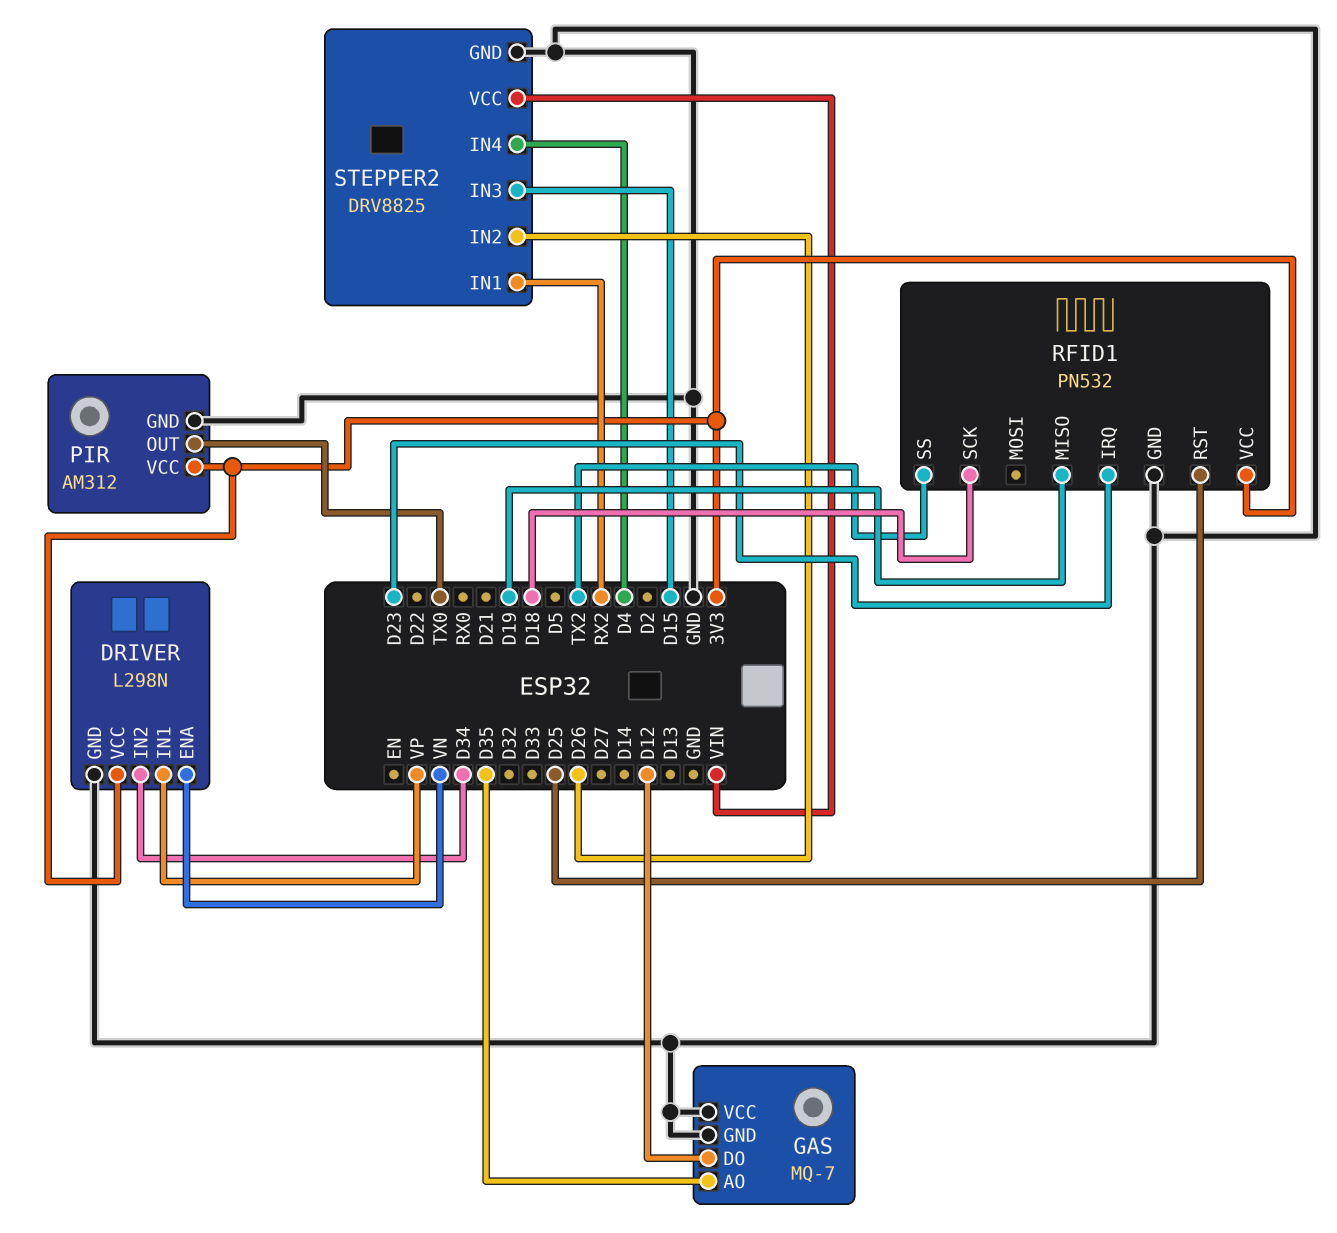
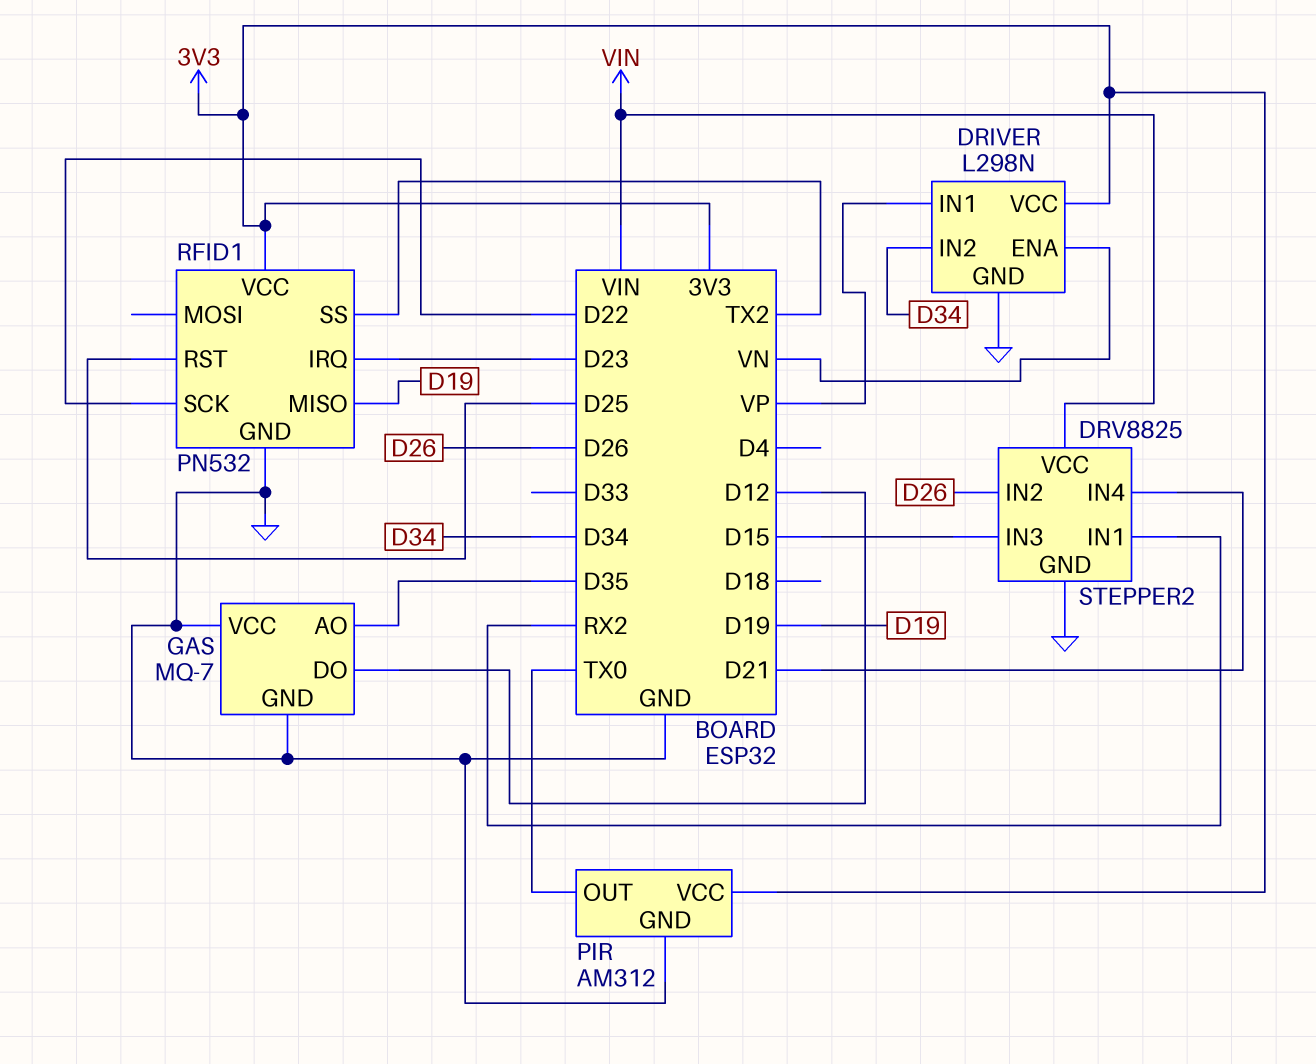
RFID1 pin SCK: D18 -> D22
STEPPER2 pin IN4: D4 -> D21

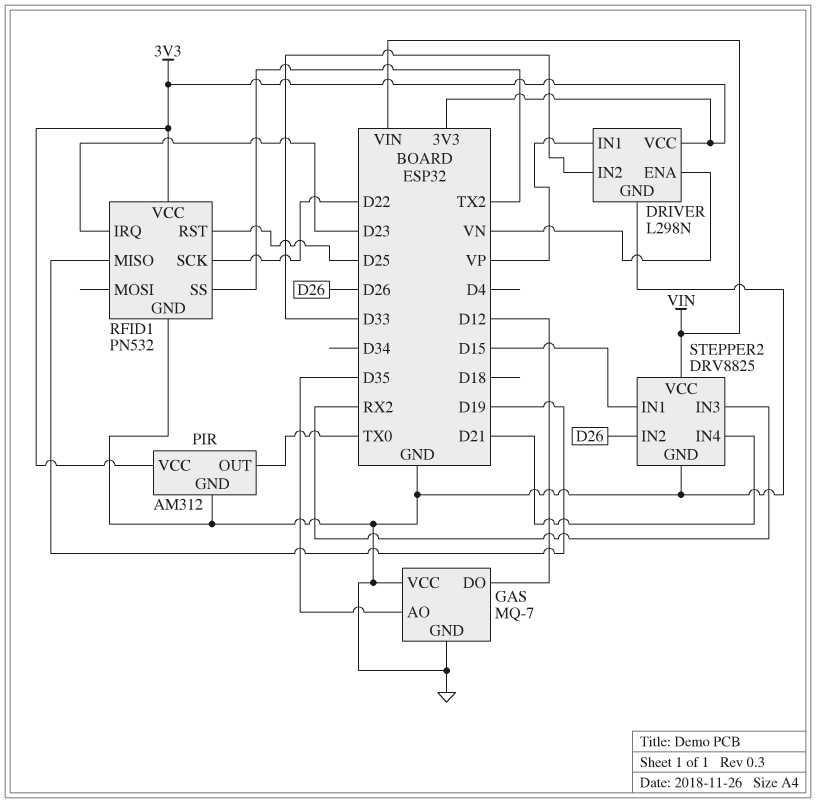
DRIVER pin IN2: D34 -> D33
STEPPER2 pin IN1: RX2 -> D15
STEPPER2 pin IN3: D15 -> RX2

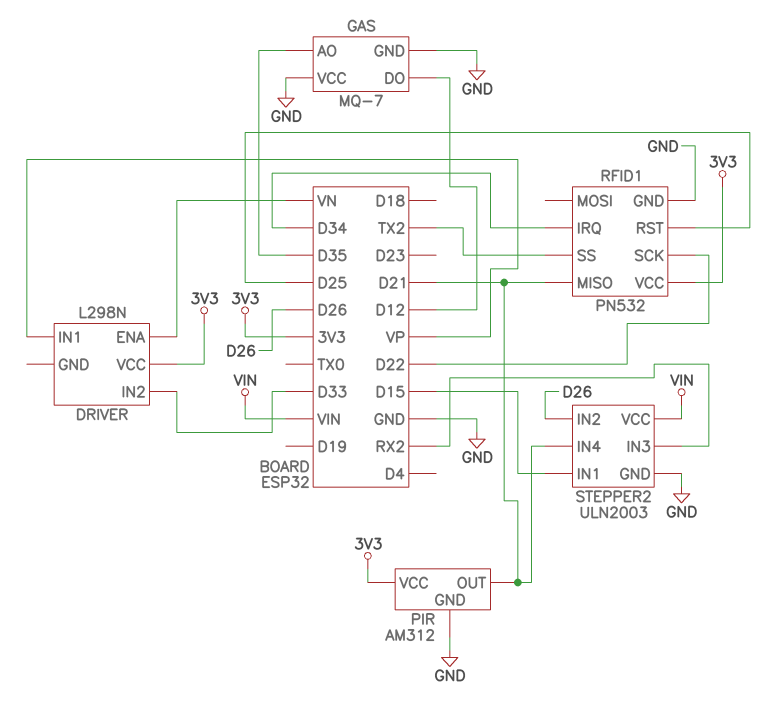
DRIVER pin GND: GND -> none
PIR pin OUT: TX0 -> D21
RFID1 pin IRQ: D23 -> D34
RFID1 pin MISO: D19 -> D21
STEPPER2: DRV8825 -> ULN2003

